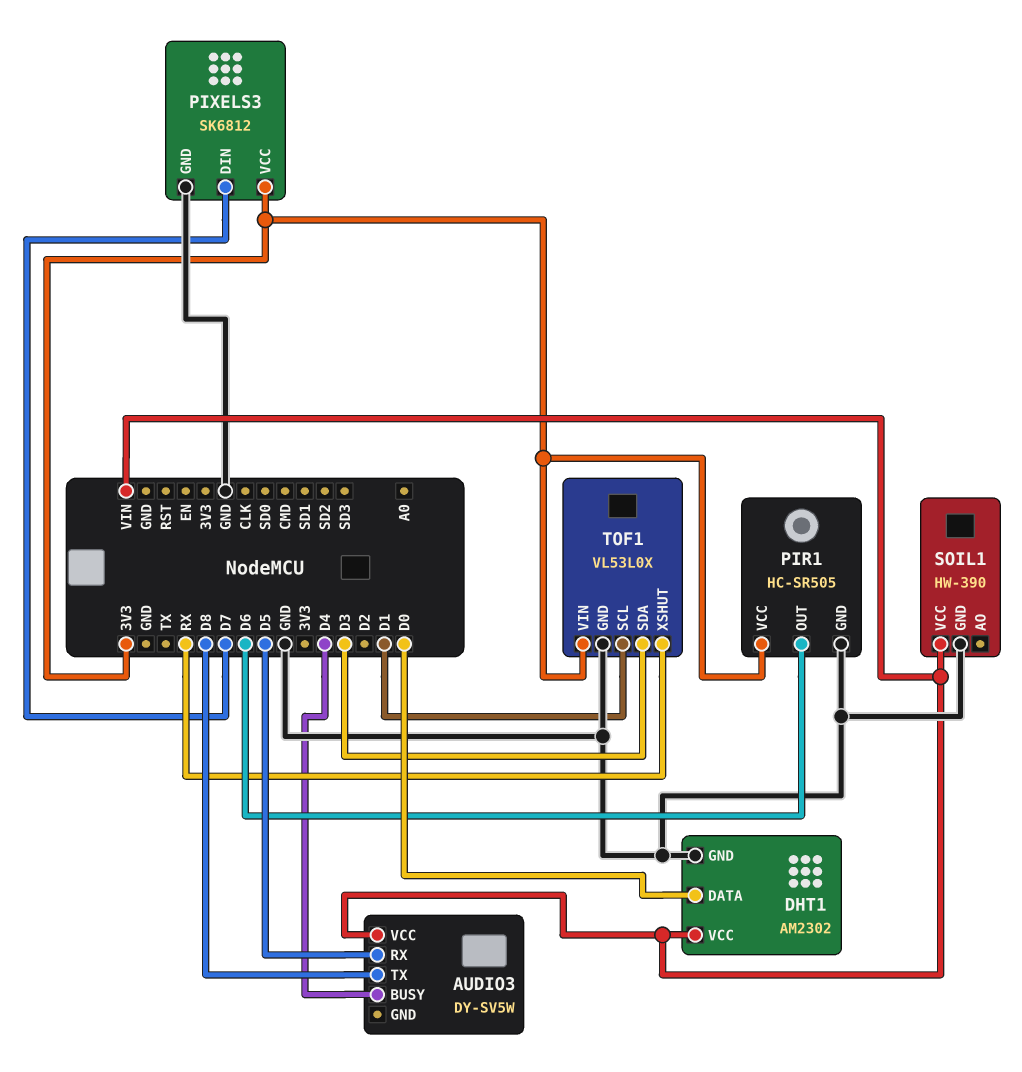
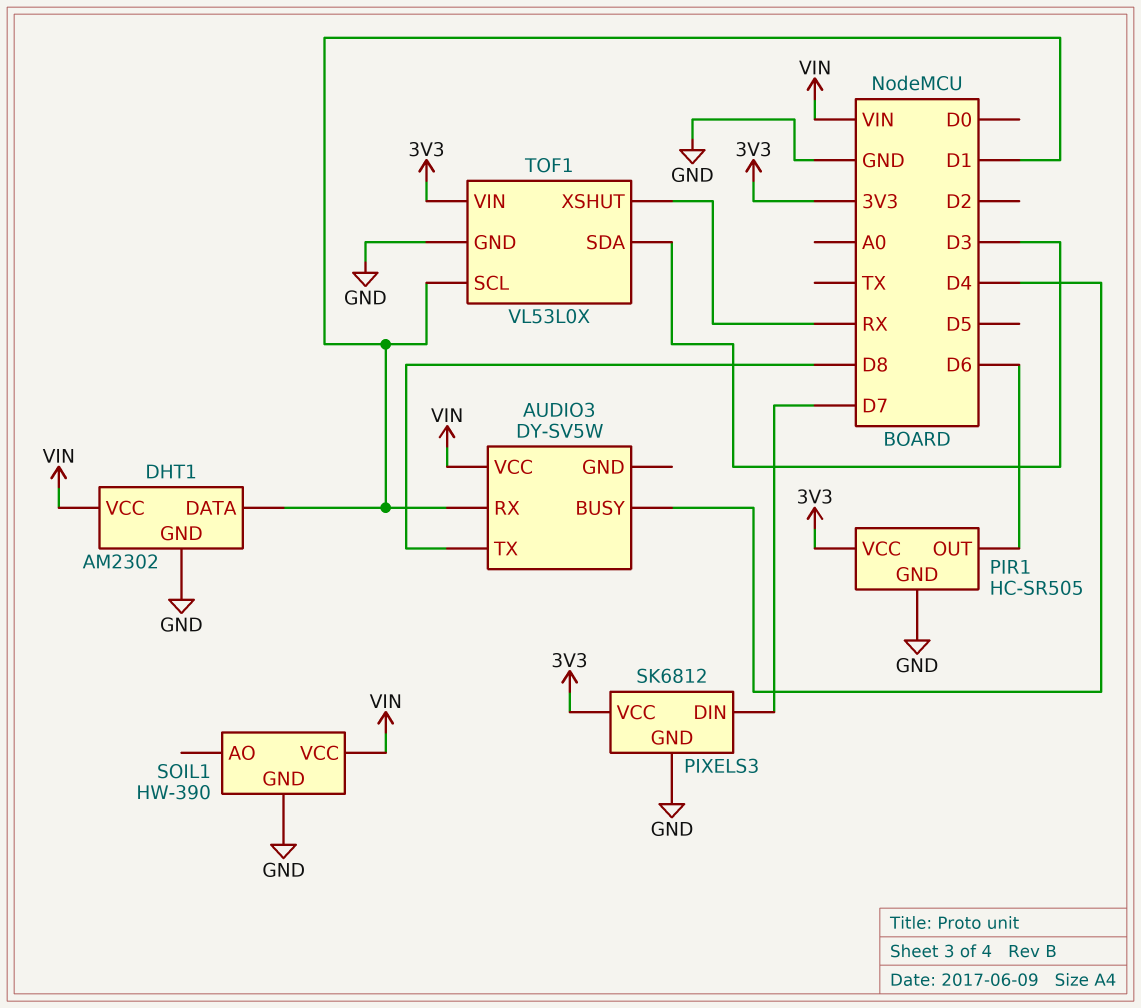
AUDIO3 pin RX: D5 -> D1
DHT1 pin DATA: D0 -> D1

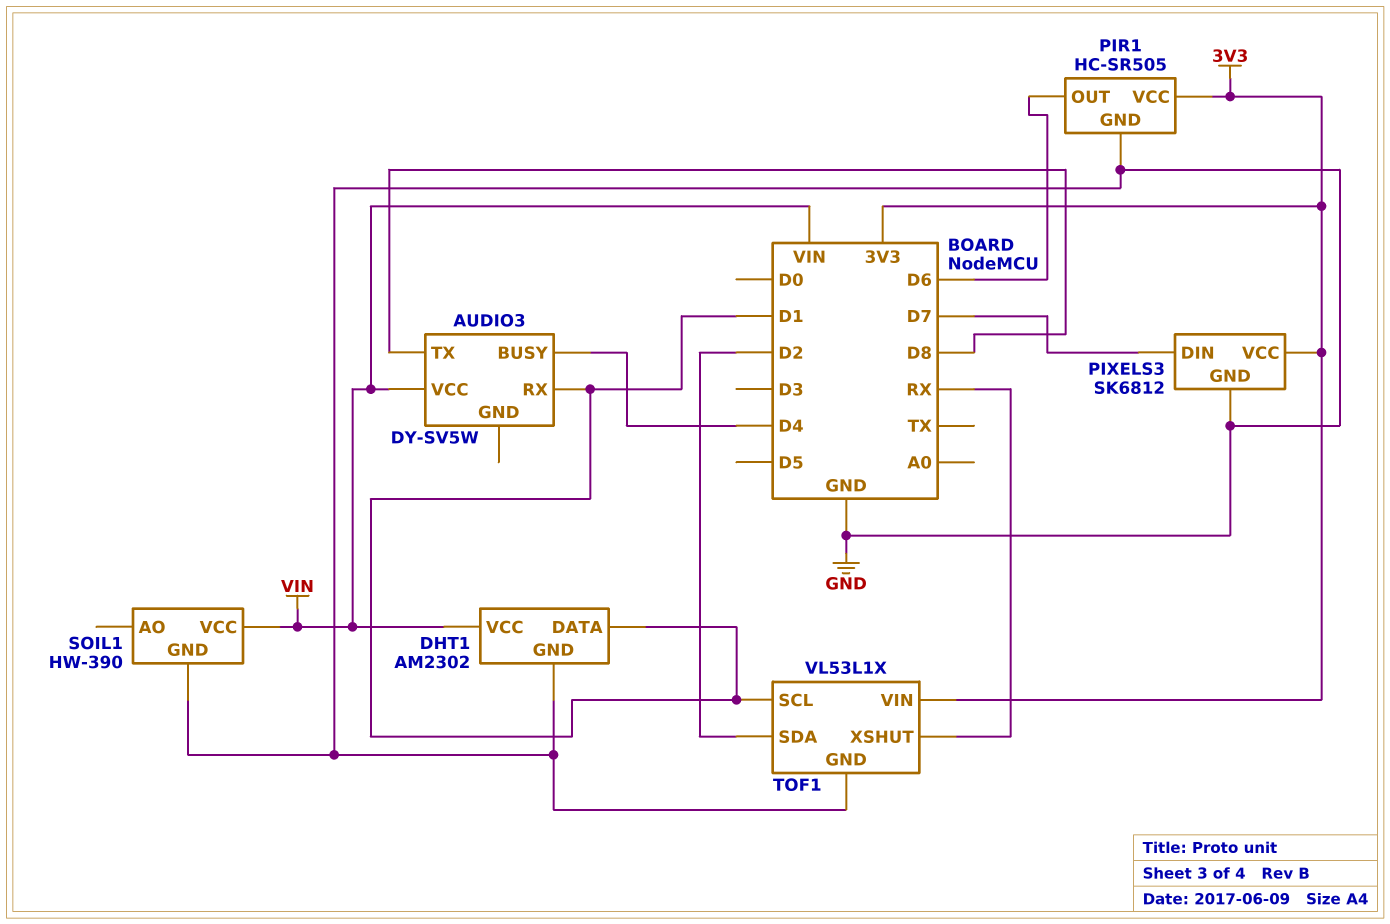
TOF1: VL53L0X -> VL53L1X
TOF1 pin SDA: D3 -> D2

